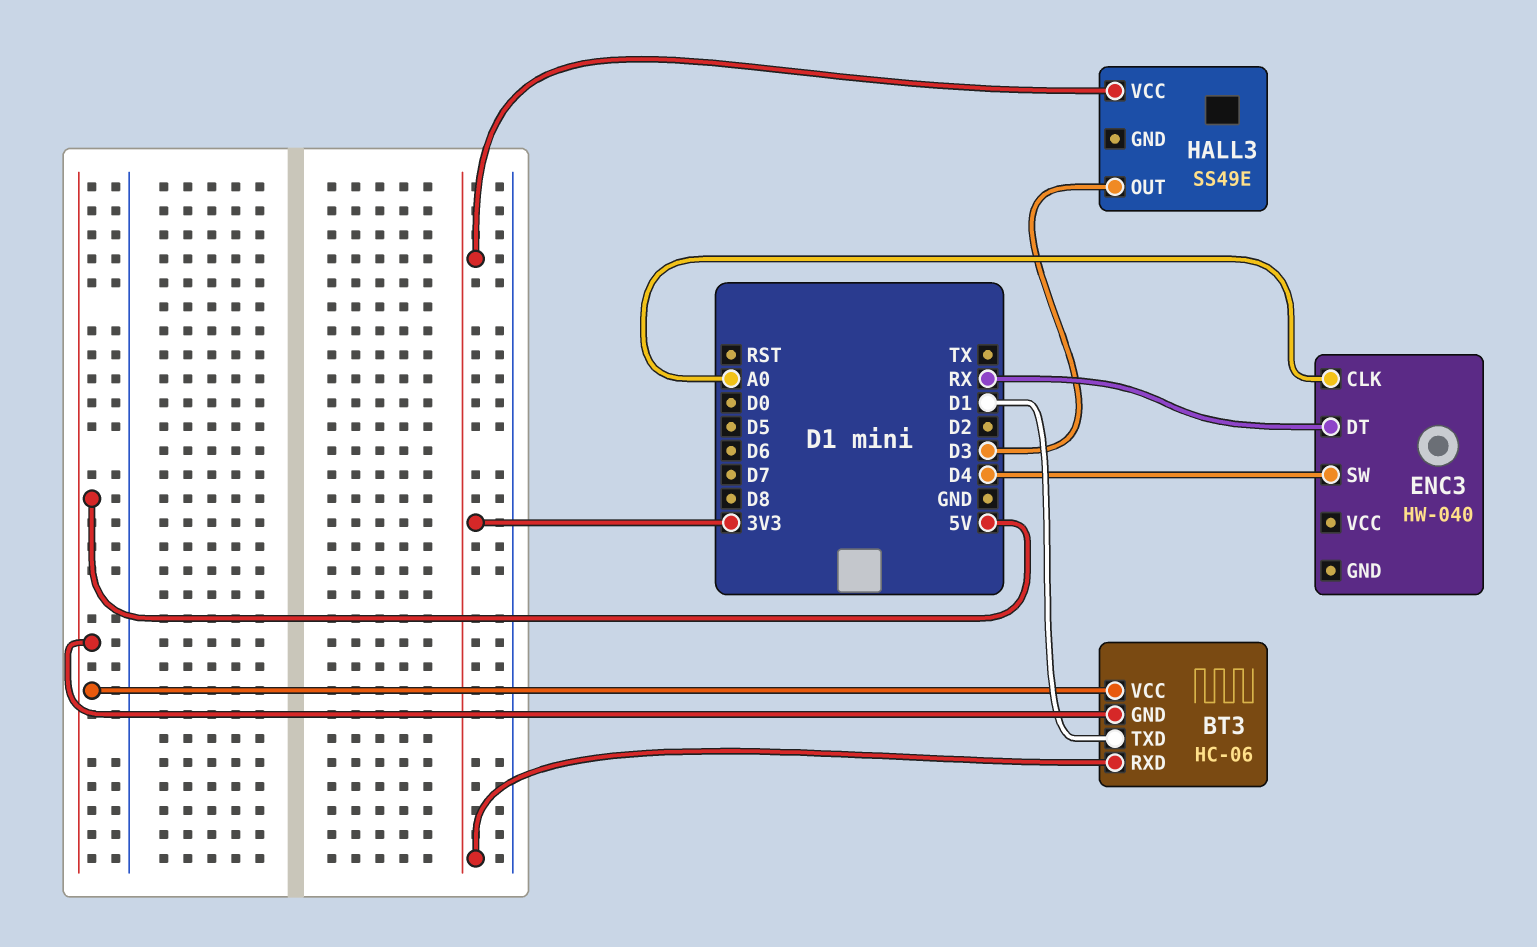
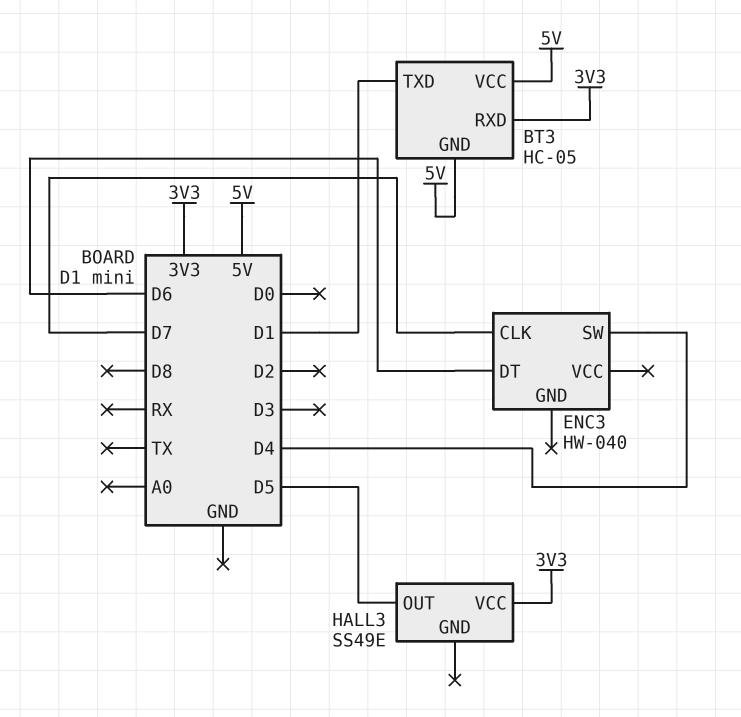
BT3: HC-06 -> HC-05
ENC3 pin CLK: A0 -> D7
ENC3 pin DT: RX -> D6
HALL3 pin OUT: D3 -> D5

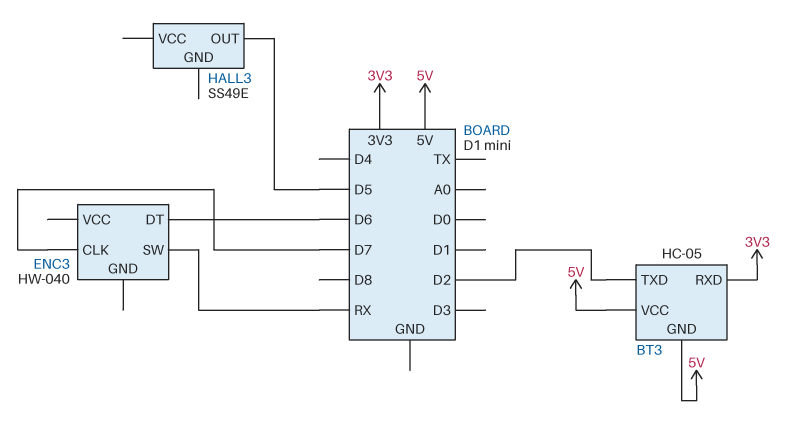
BT3 pin TXD: D1 -> D2
ENC3 pin SW: D4 -> RX
HALL3 pin VCC: 3V3 -> none

